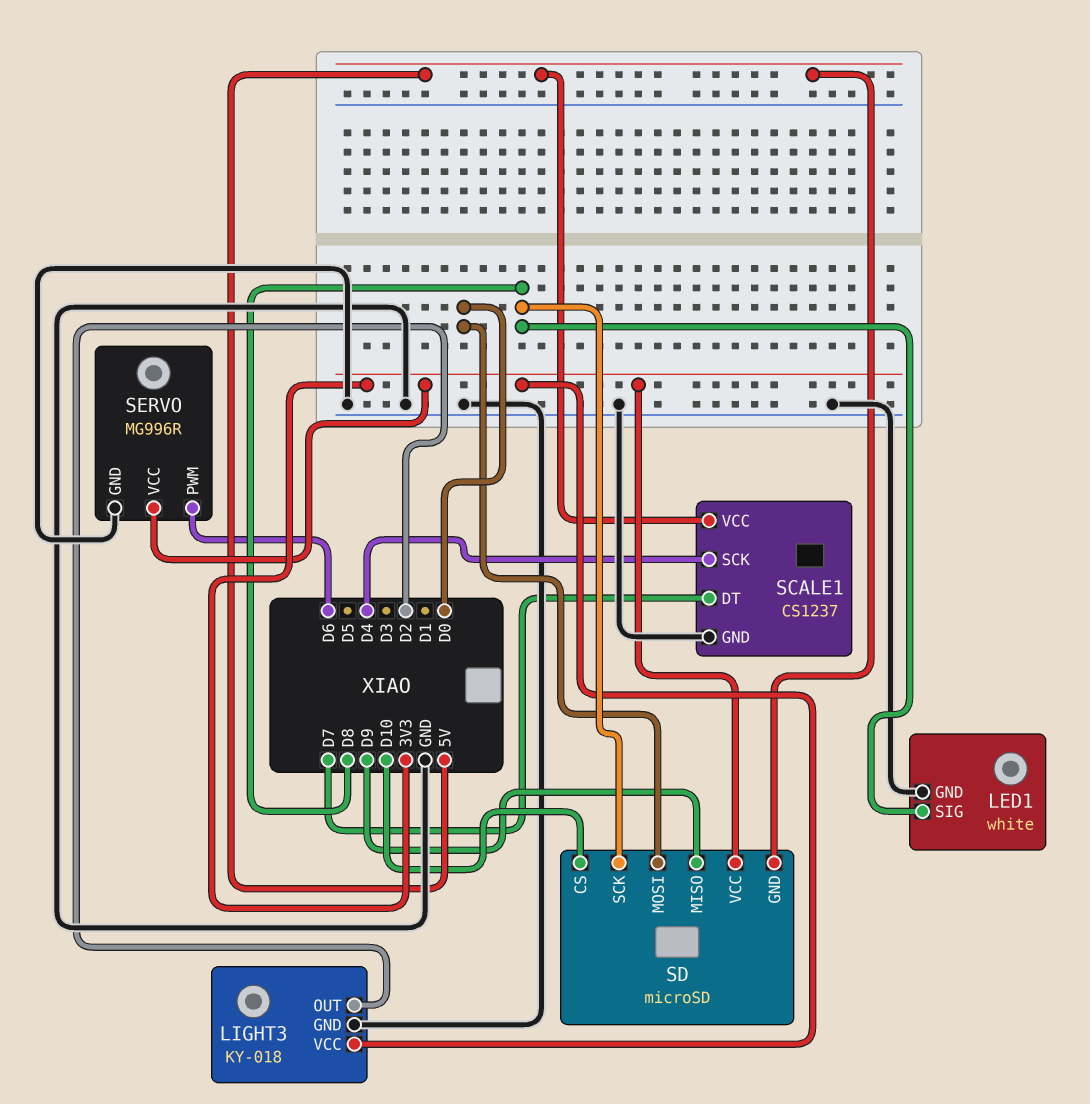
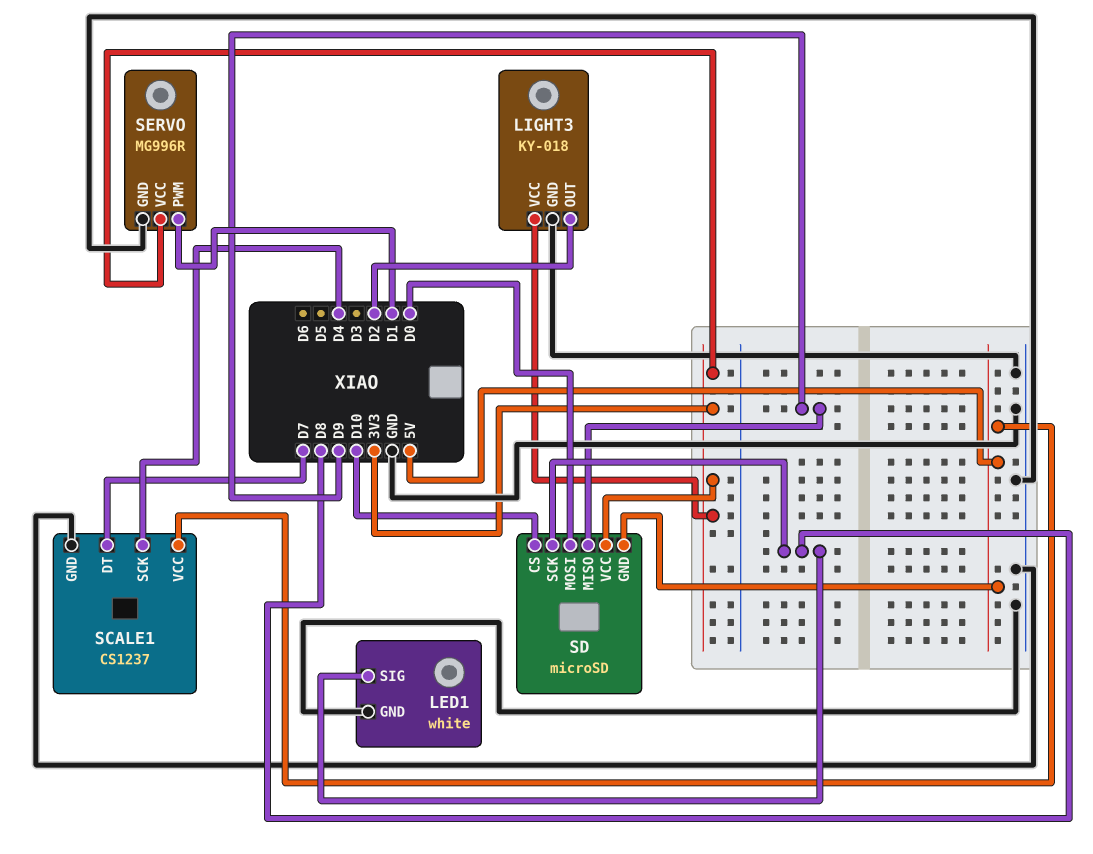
SERVO pin PWM: D6 -> D1

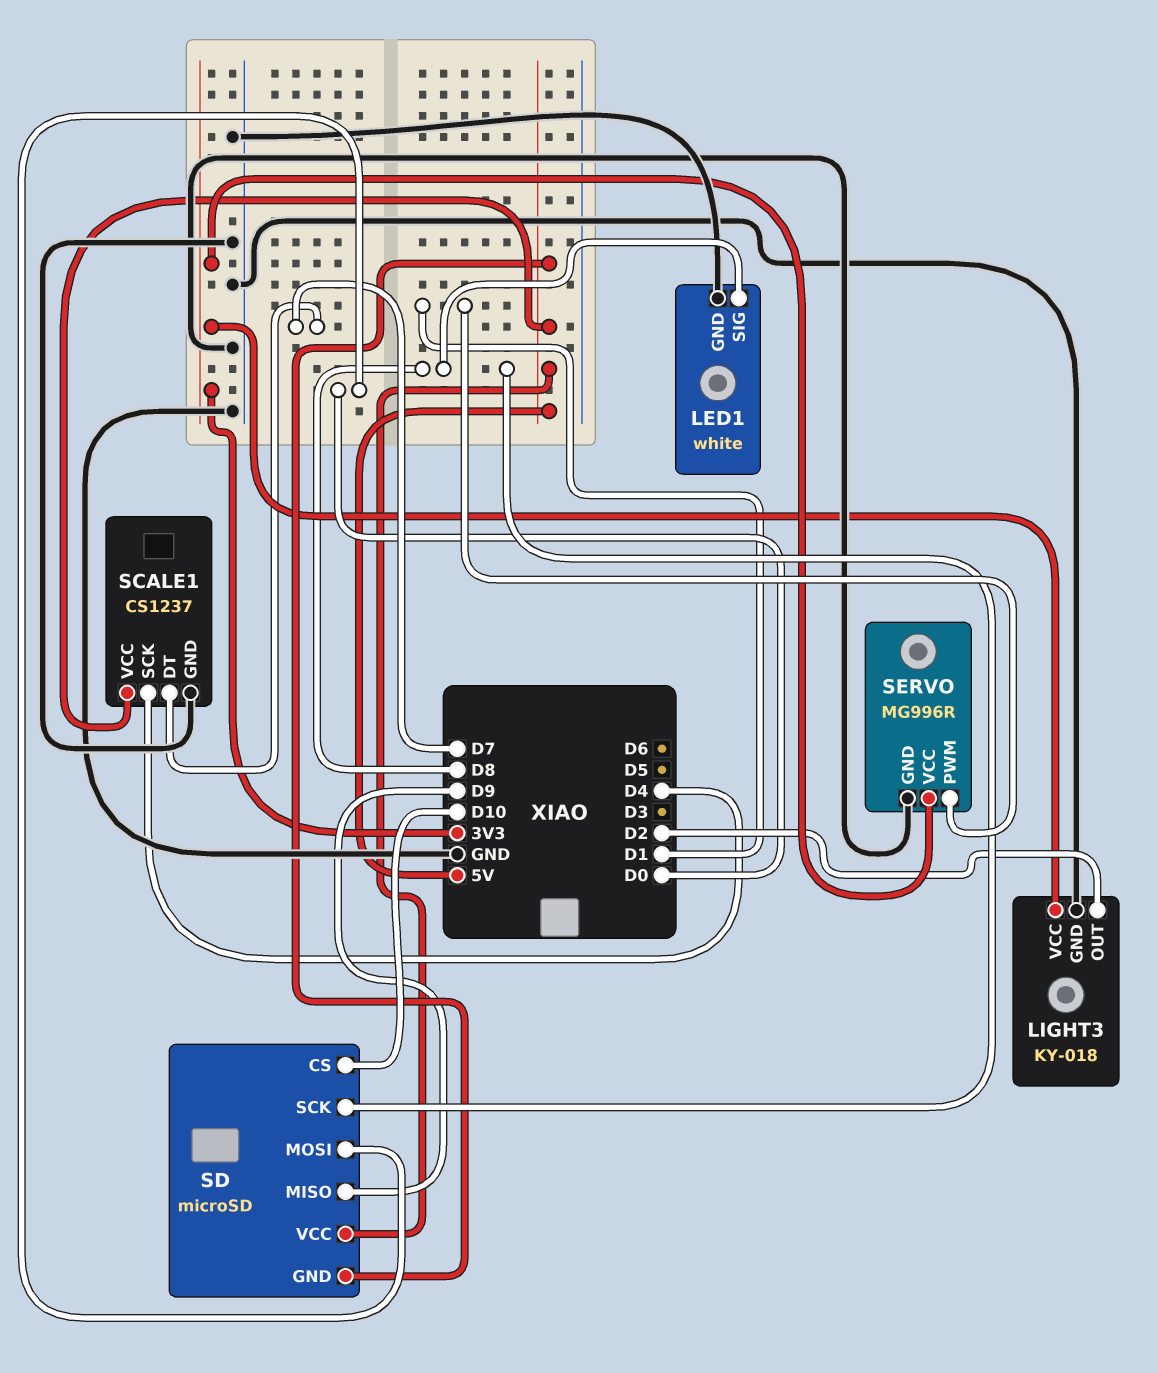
SD pin VCC: 3V3 -> 5V

